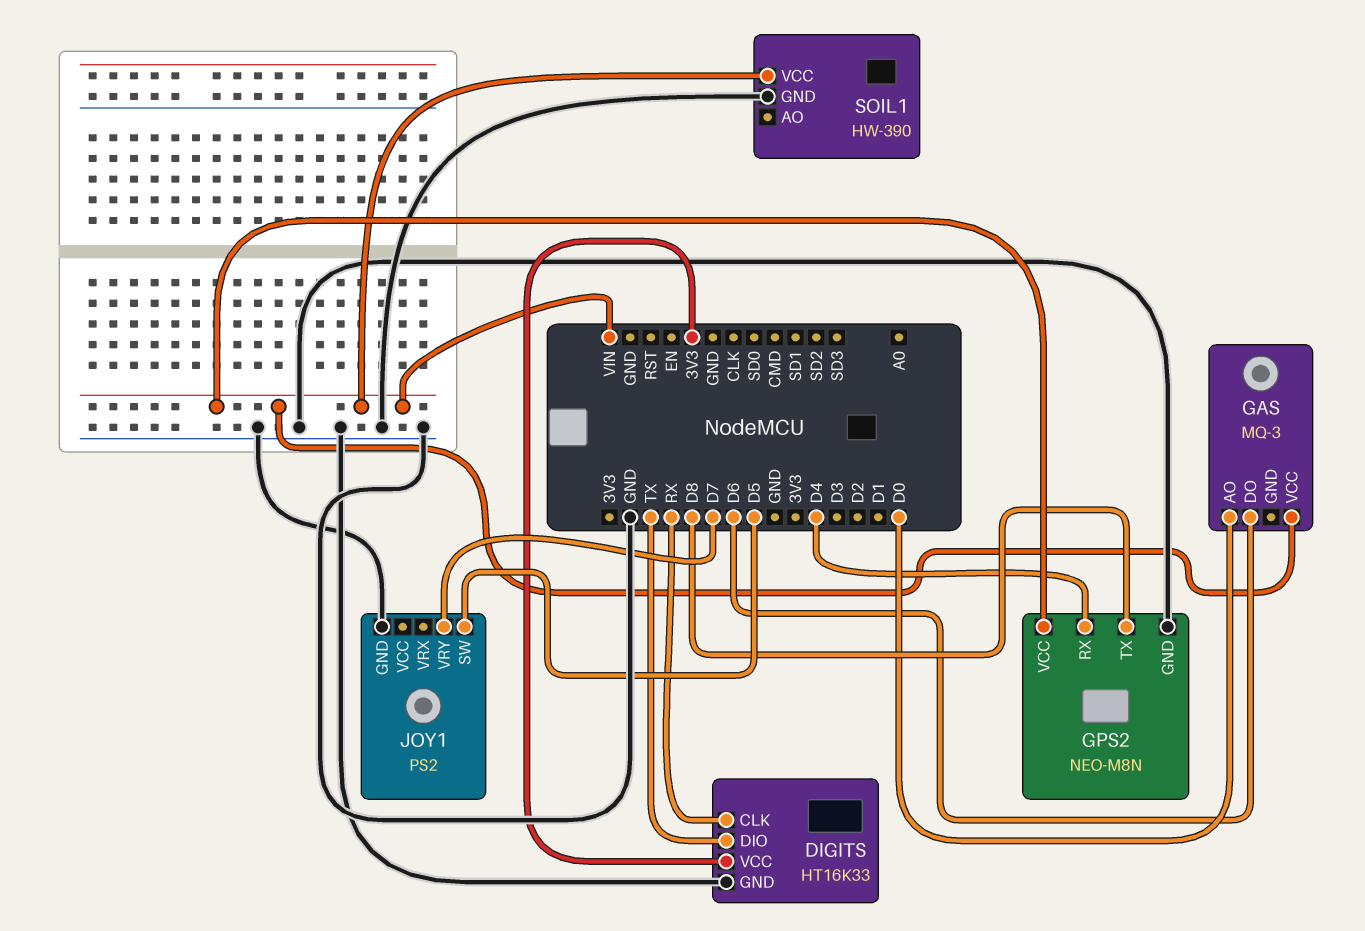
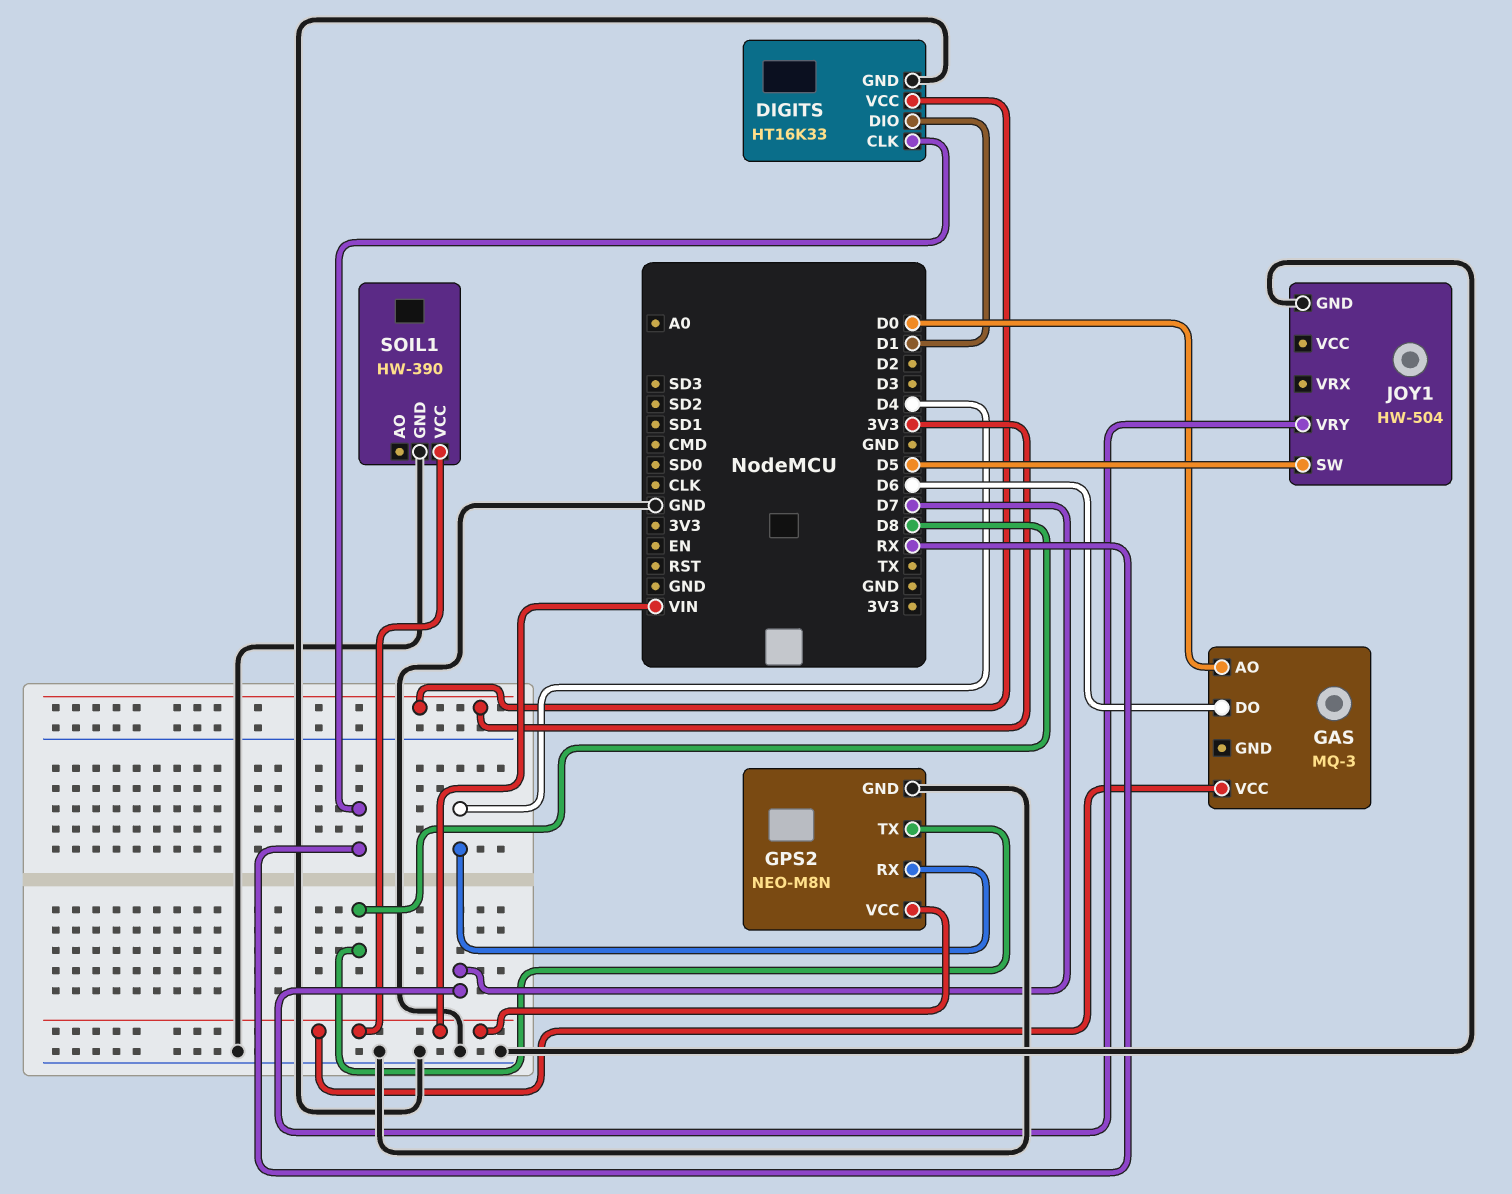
DIGITS pin DIO: TX -> D1
JOY1: PS2 -> HW-504

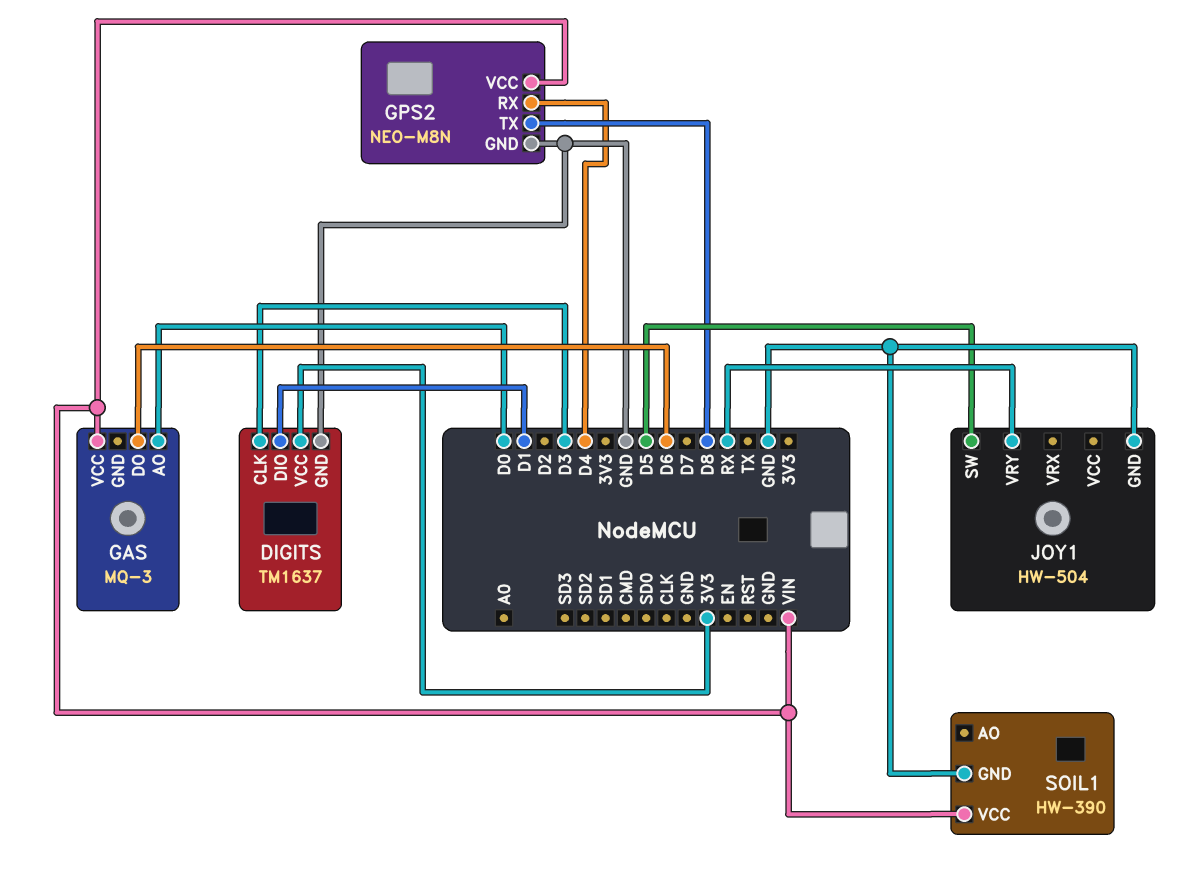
DIGITS: HT16K33 -> TM1637
DIGITS pin CLK: RX -> D3
JOY1 pin VRY: D7 -> RX

